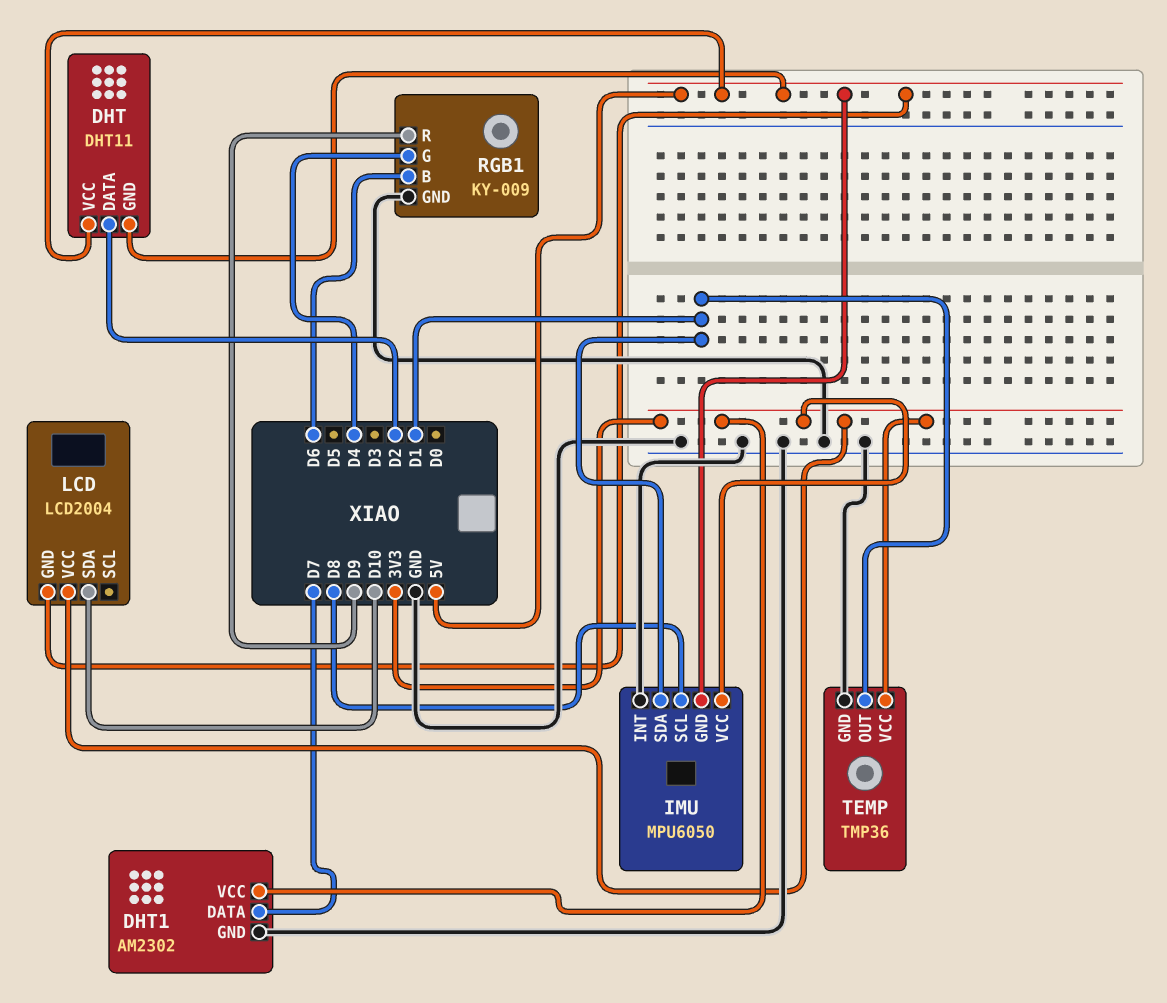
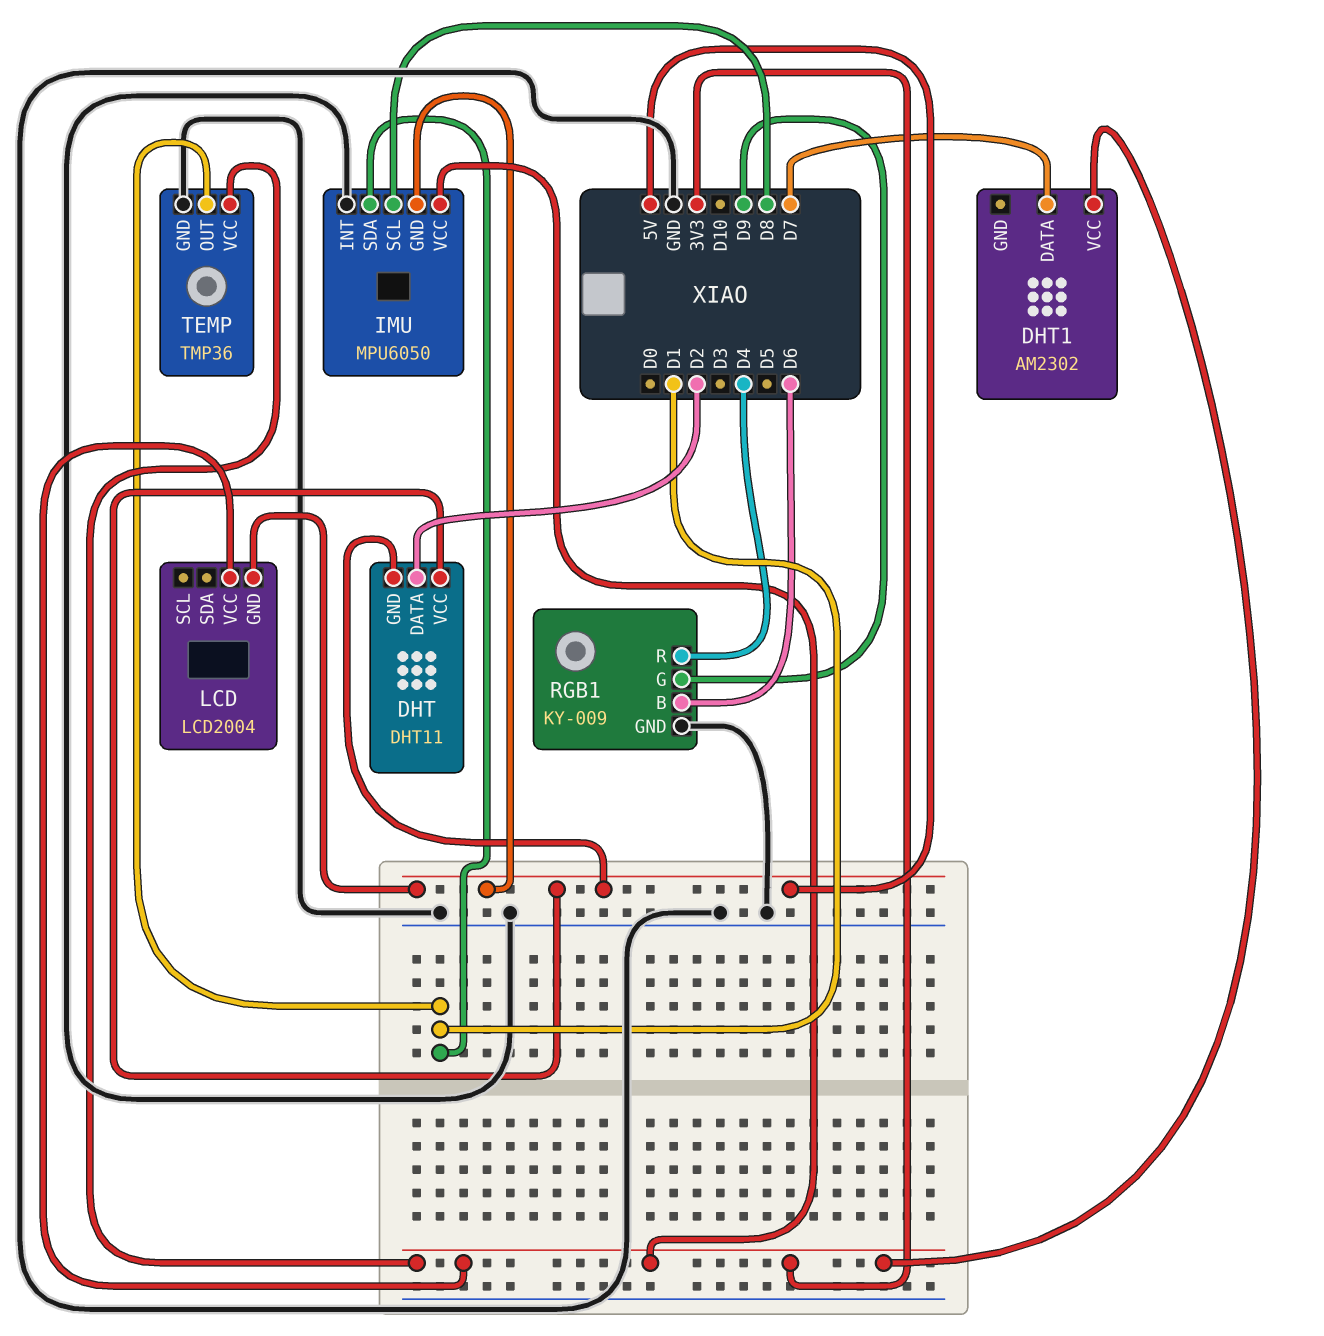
DHT1 pin GND: GND -> none
LCD pin SDA: D10 -> none
RGB1 pin G: D4 -> D9
RGB1 pin R: D9 -> D4

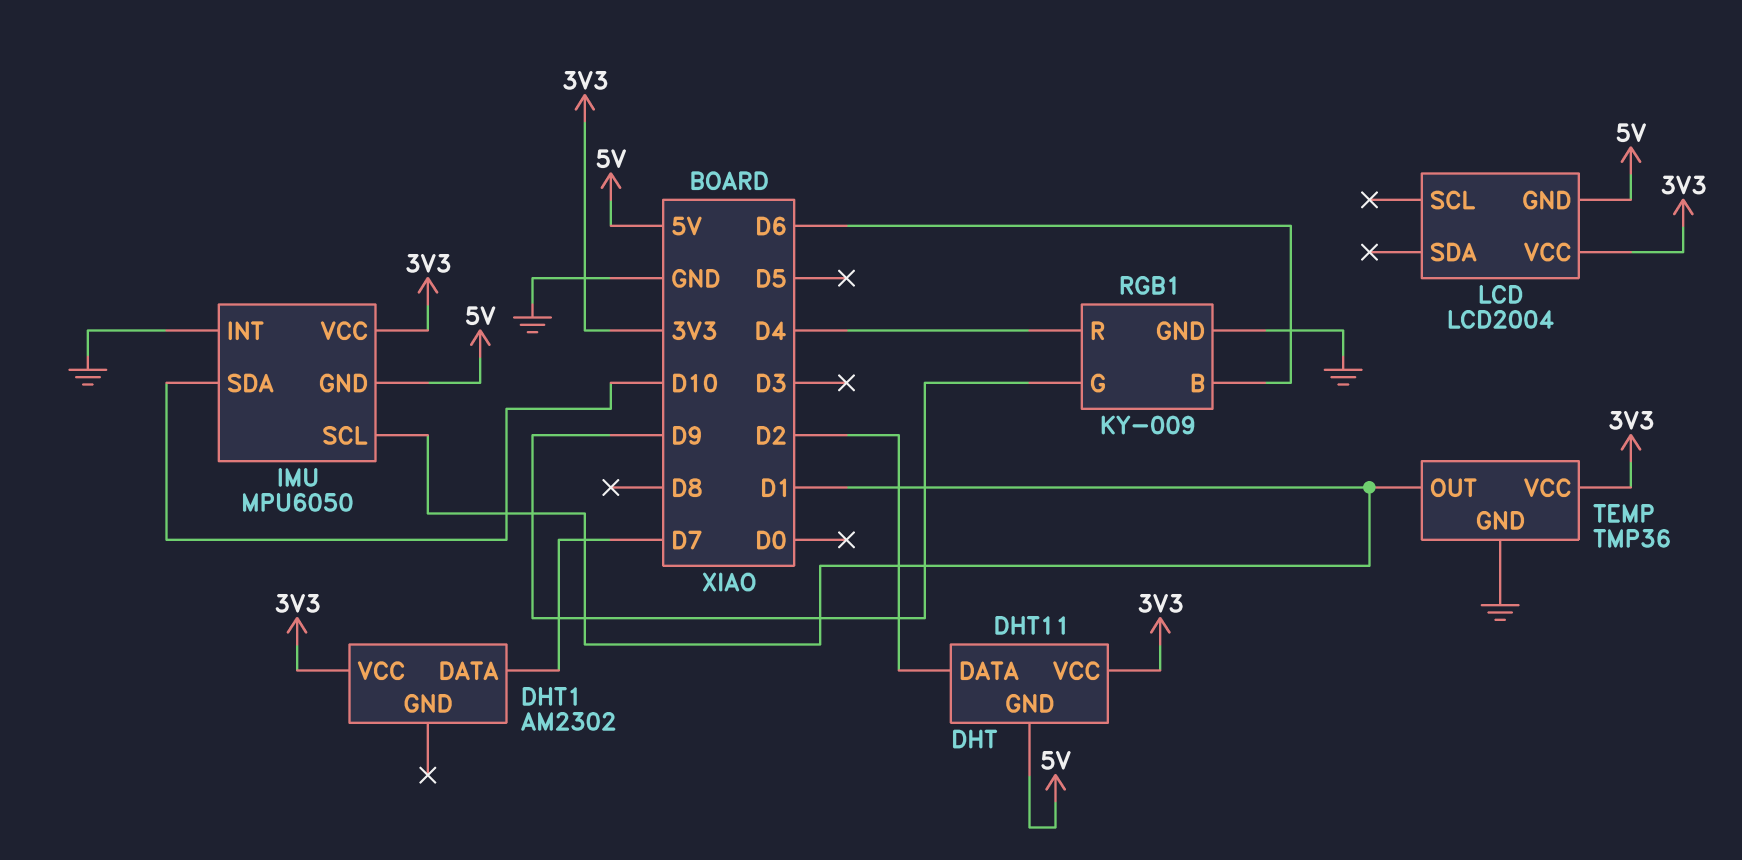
DHT pin VCC: 5V -> 3V3
IMU pin SCL: D8 -> D1
IMU pin SDA: D1 -> D10

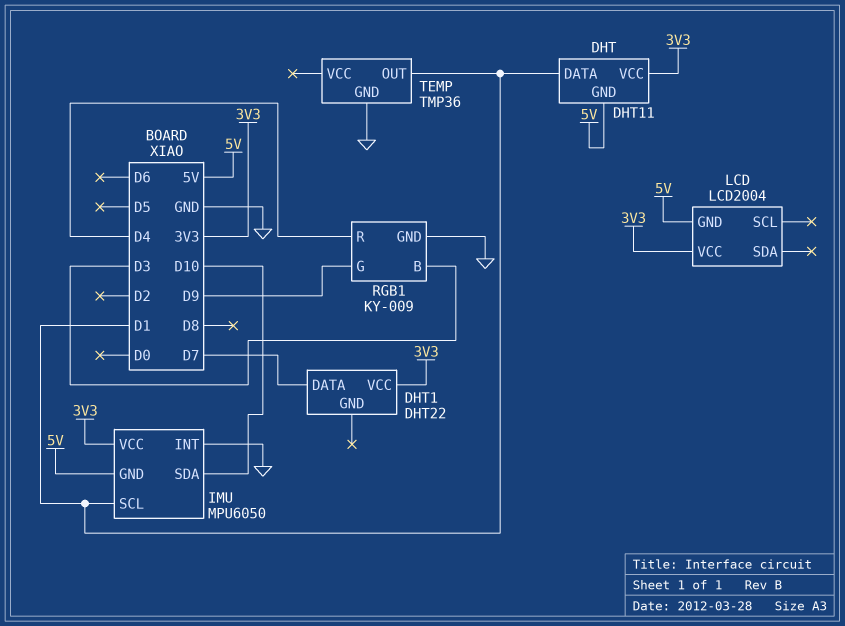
DHT pin DATA: D2 -> D1
DHT1: AM2302 -> DHT22
RGB1 pin B: D6 -> D3
TEMP pin VCC: 3V3 -> none

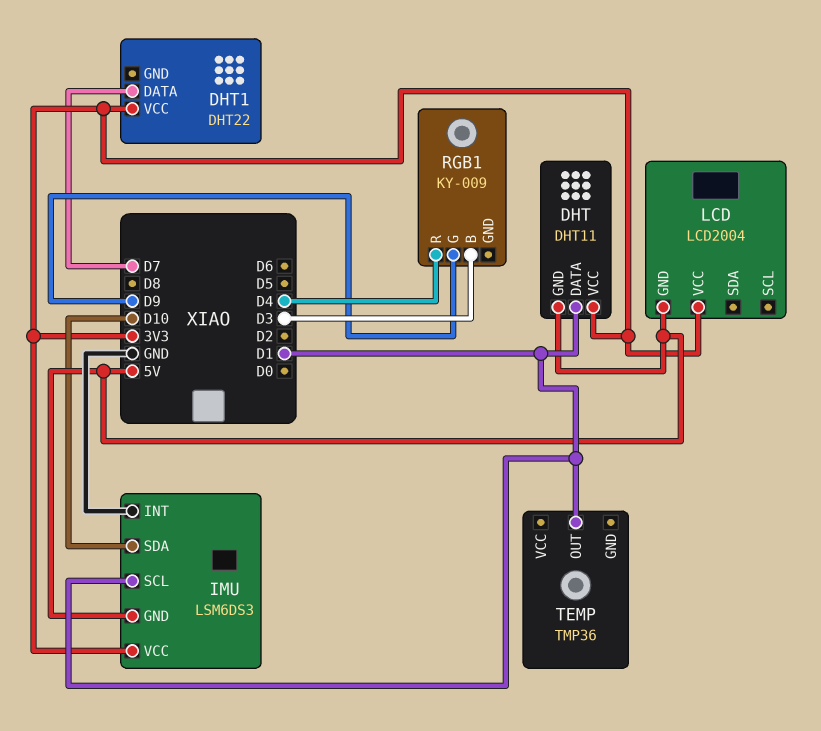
IMU: MPU6050 -> LSM6DS3
RGB1 pin GND: GND -> none
TEMP pin GND: GND -> none

